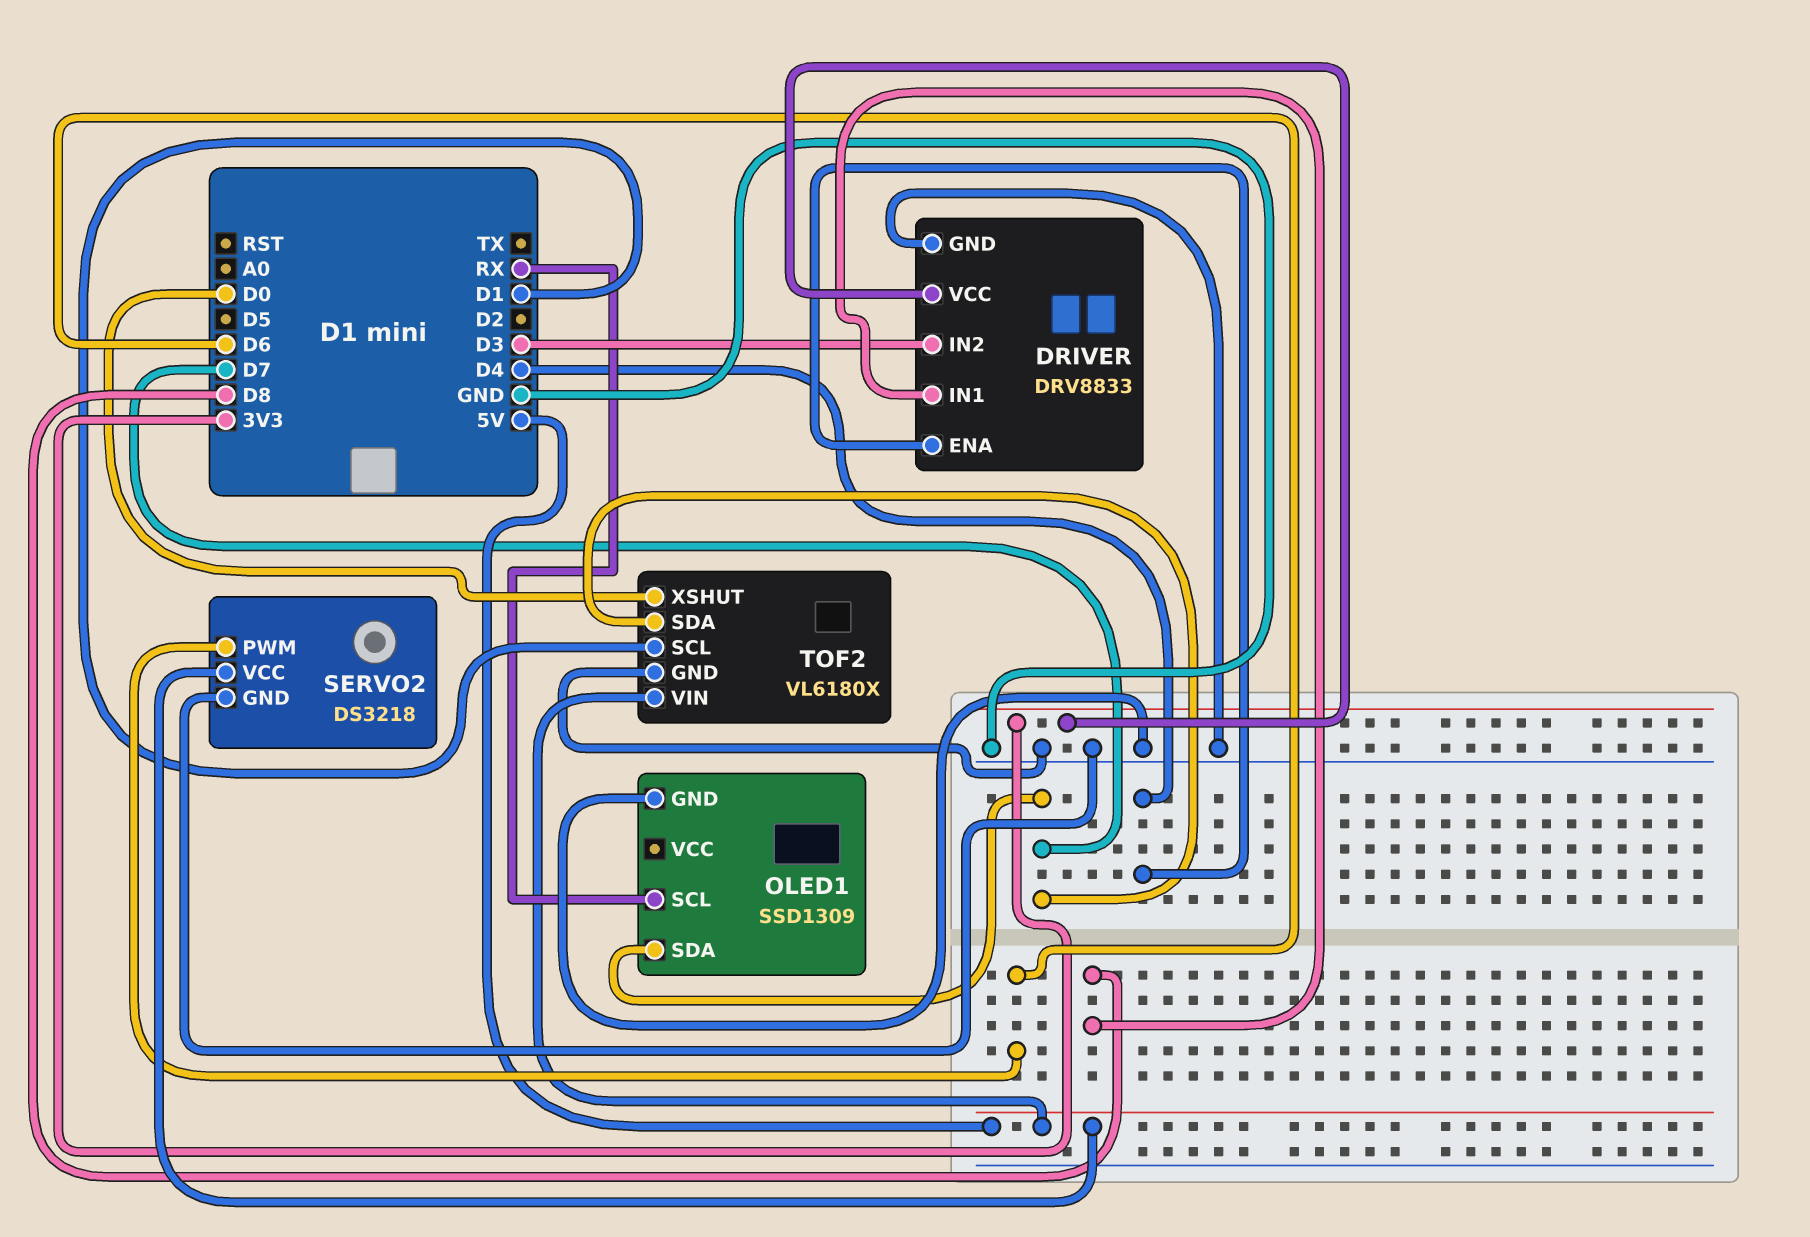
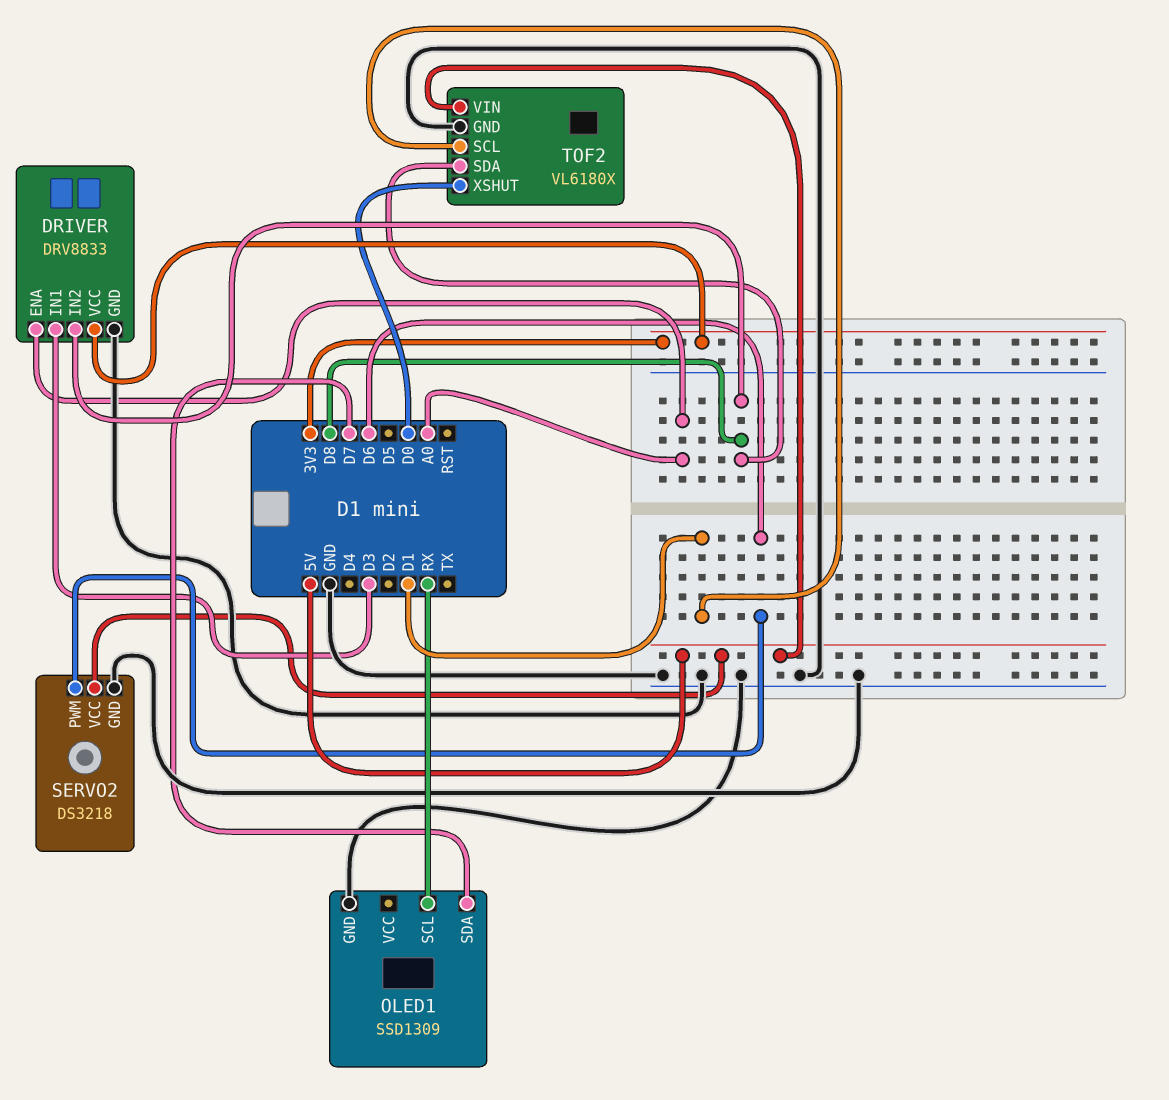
DRIVER pin ENA: D4 -> A0
DRIVER pin IN1: D8 -> D3
DRIVER pin IN2: D3 -> D8
TOF2 pin SDA: D7 -> D8

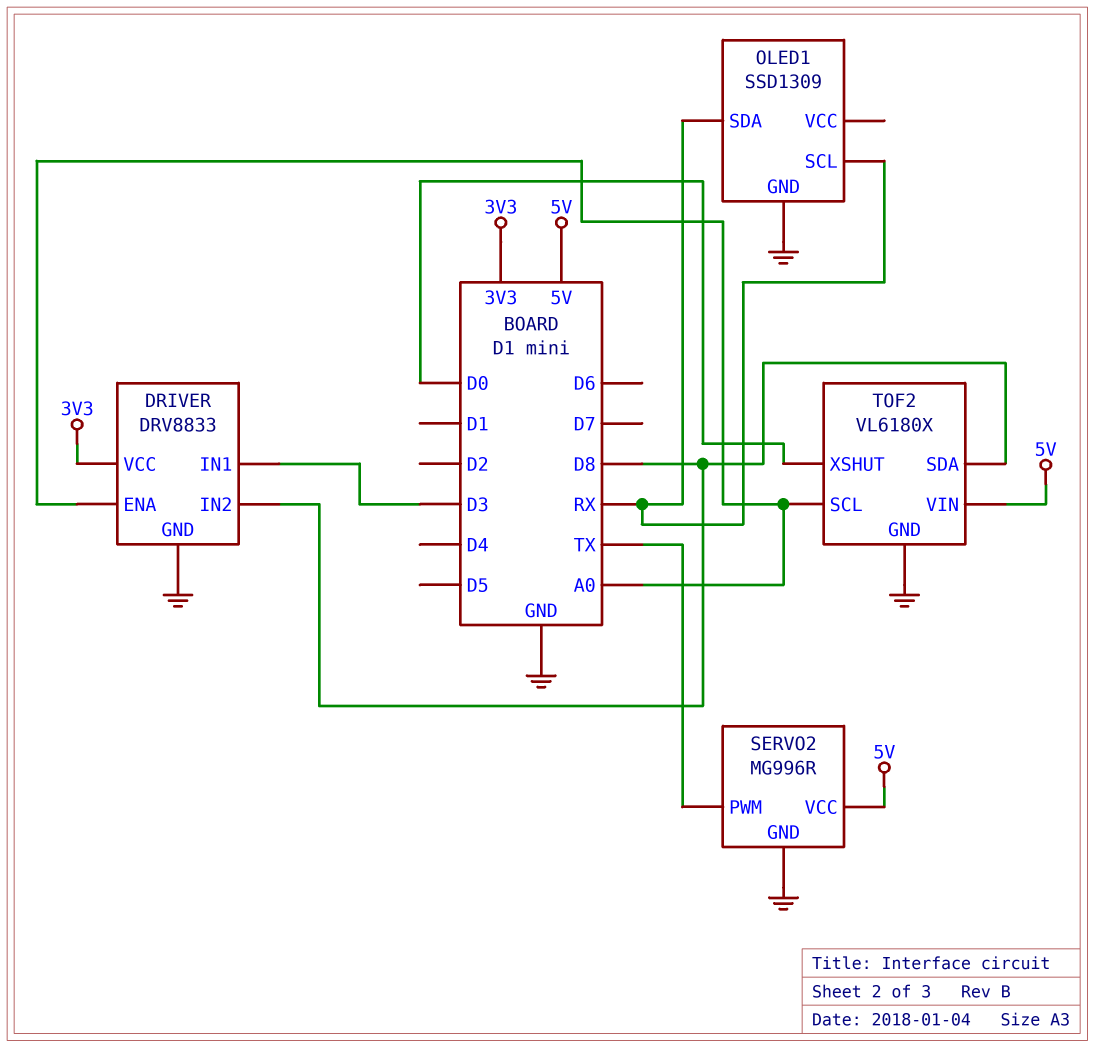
OLED1 pin SDA: D7 -> RX
SERVO2: DS3218 -> MG996R
SERVO2 pin PWM: D6 -> TX
TOF2 pin SCL: D1 -> A0

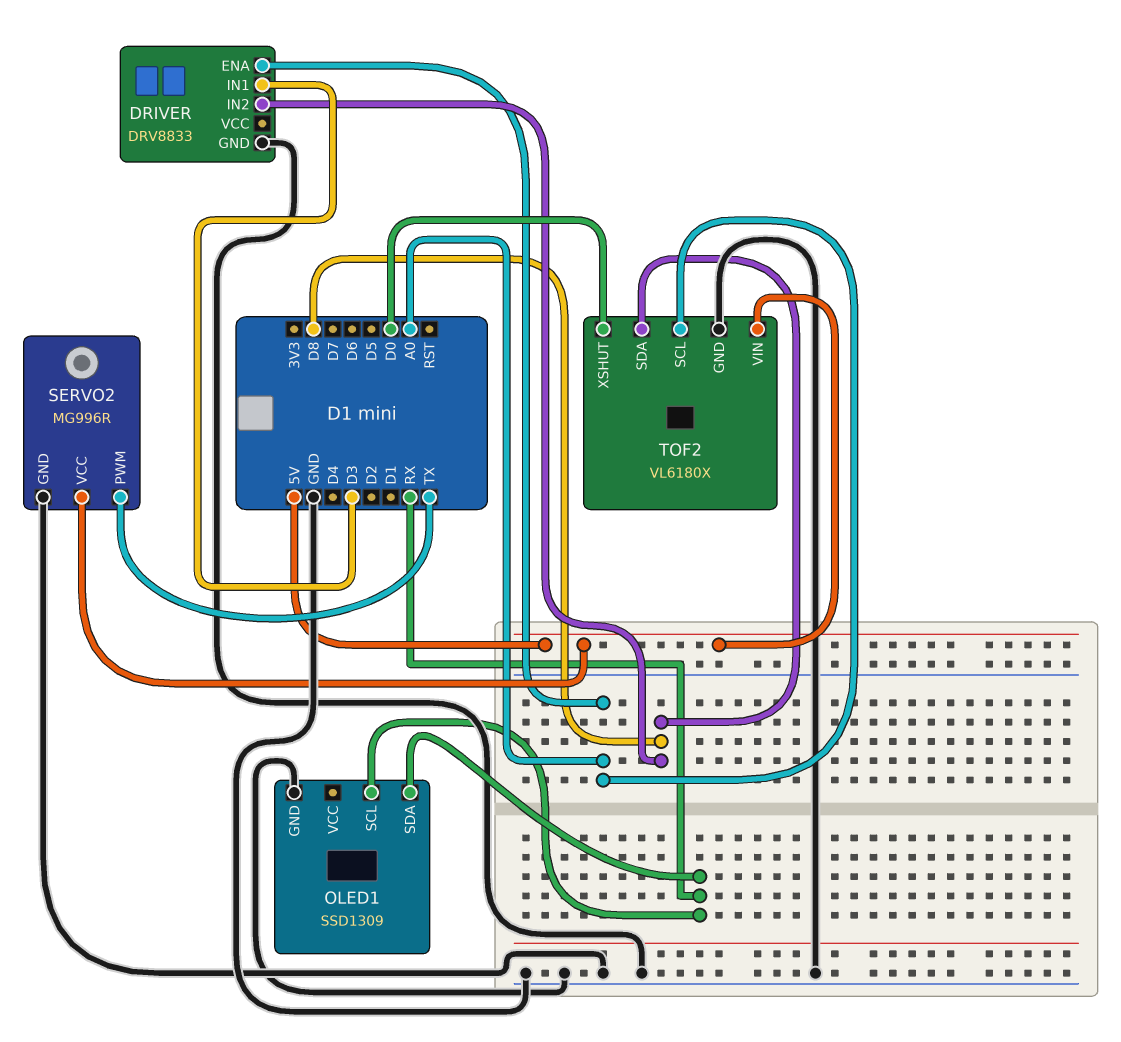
DRIVER pin VCC: 3V3 -> none

